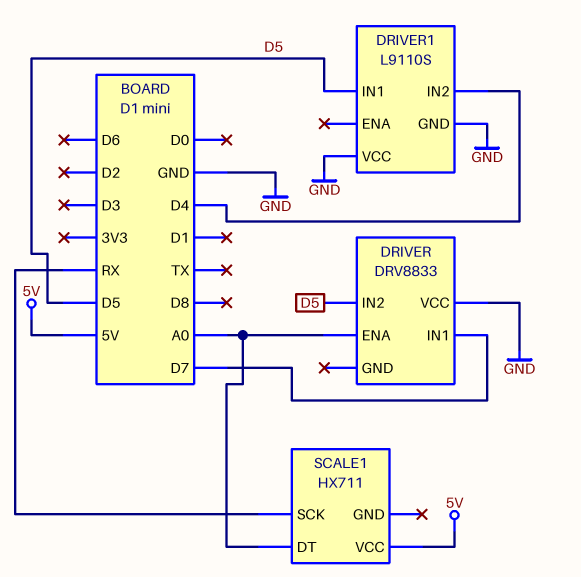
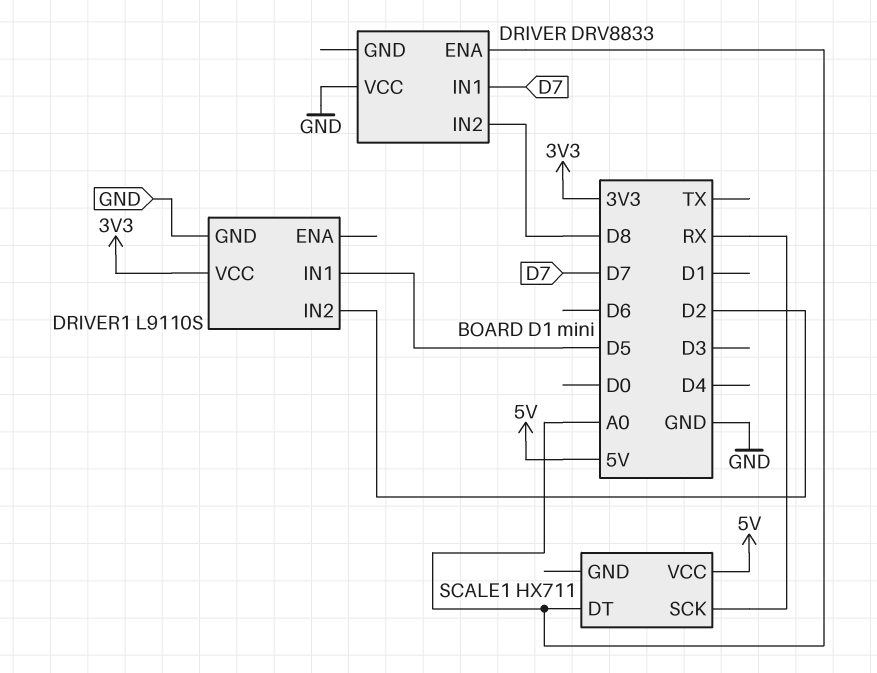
DRIVER pin IN2: D5 -> D8
DRIVER1 pin IN2: D4 -> D2
DRIVER1 pin VCC: GND -> 3V3

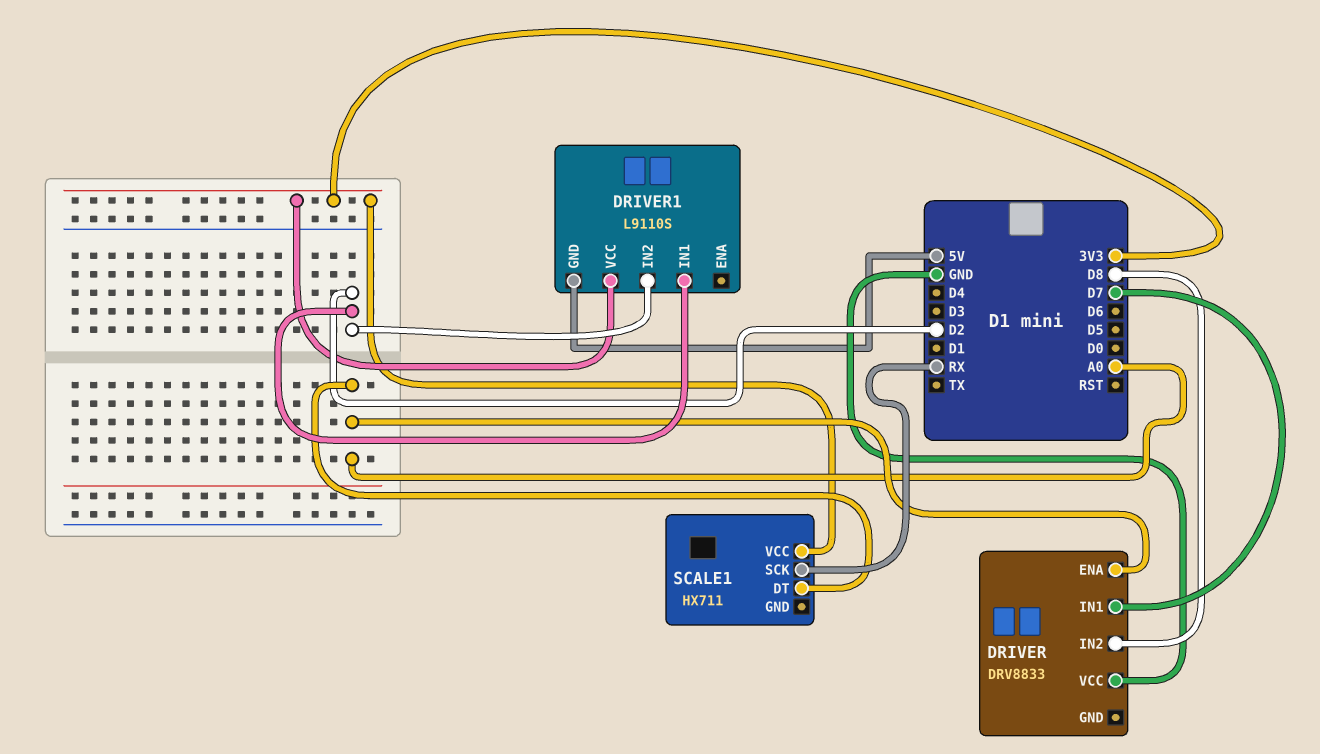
DRIVER1 pin GND: GND -> 5V
DRIVER1 pin IN1: D5 -> D2
SCALE1 pin VCC: 5V -> 3V3

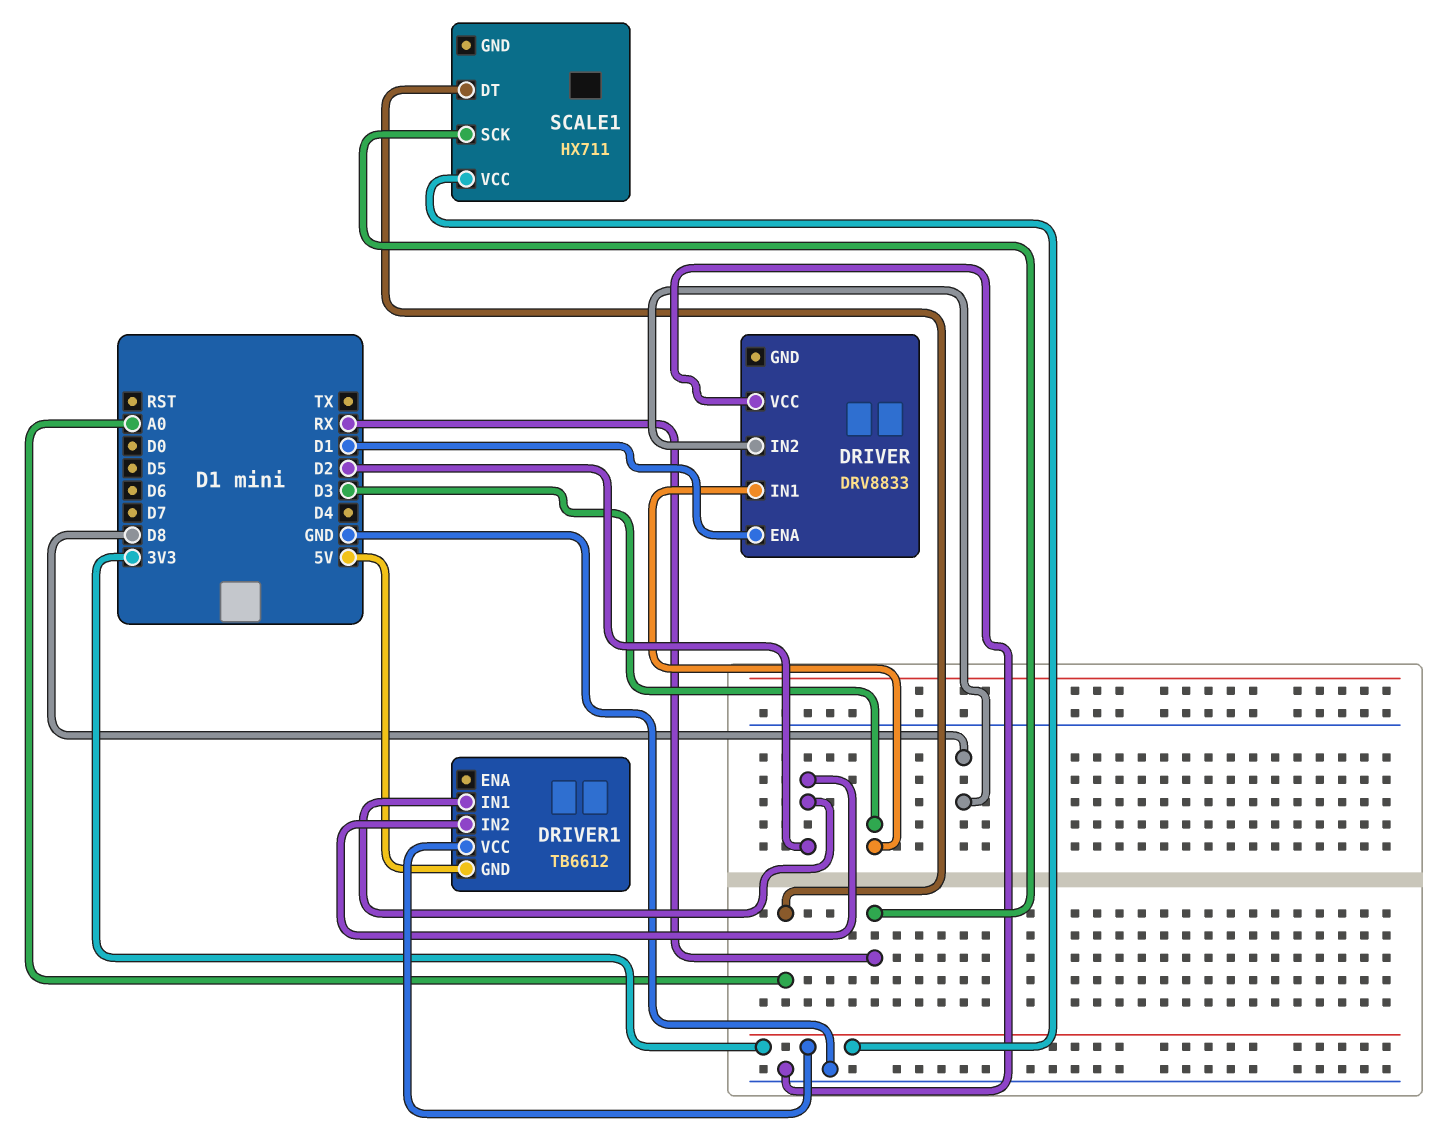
DRIVER pin ENA: A0 -> D1
DRIVER pin IN1: D7 -> D3
DRIVER1: L9110S -> TB6612

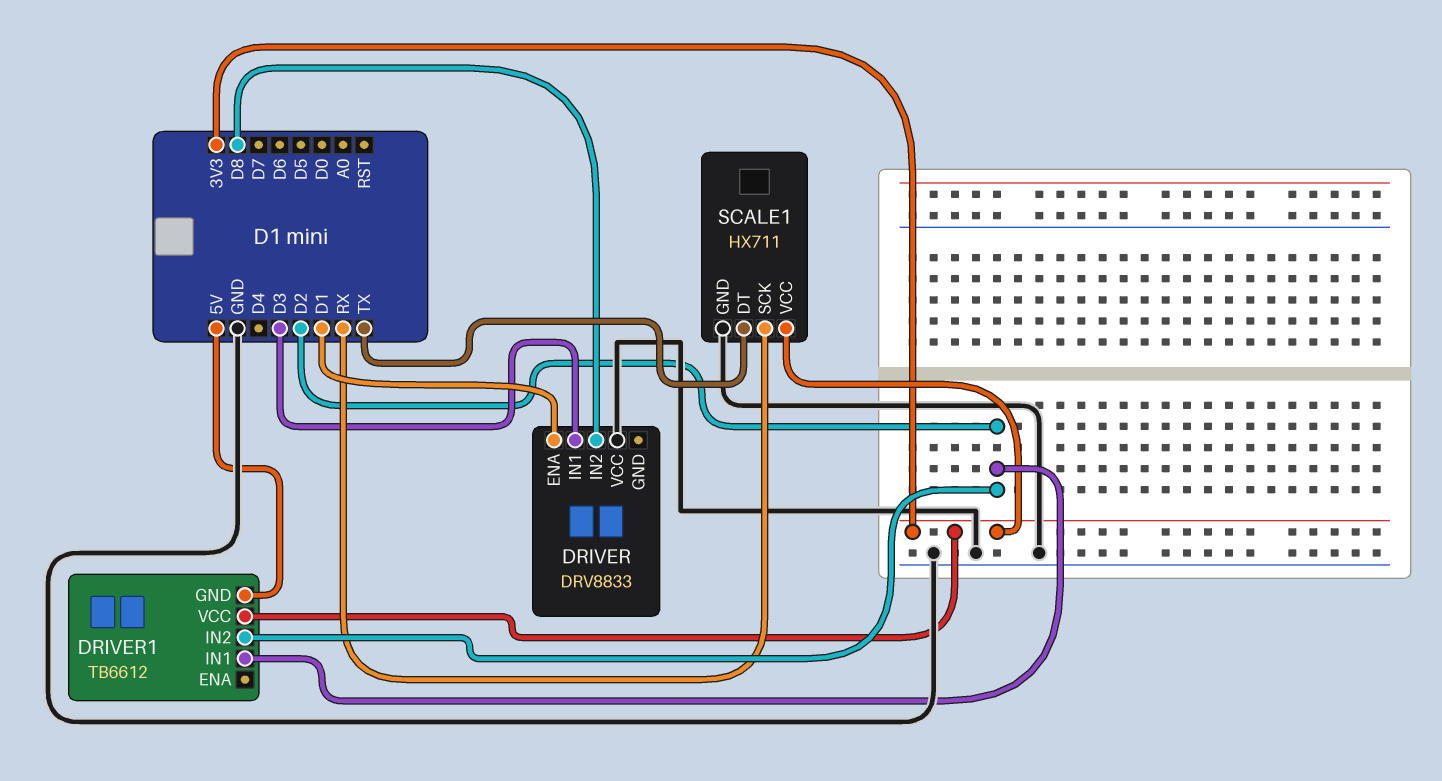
SCALE1 pin DT: A0 -> TX
SCALE1 pin GND: none -> GND

